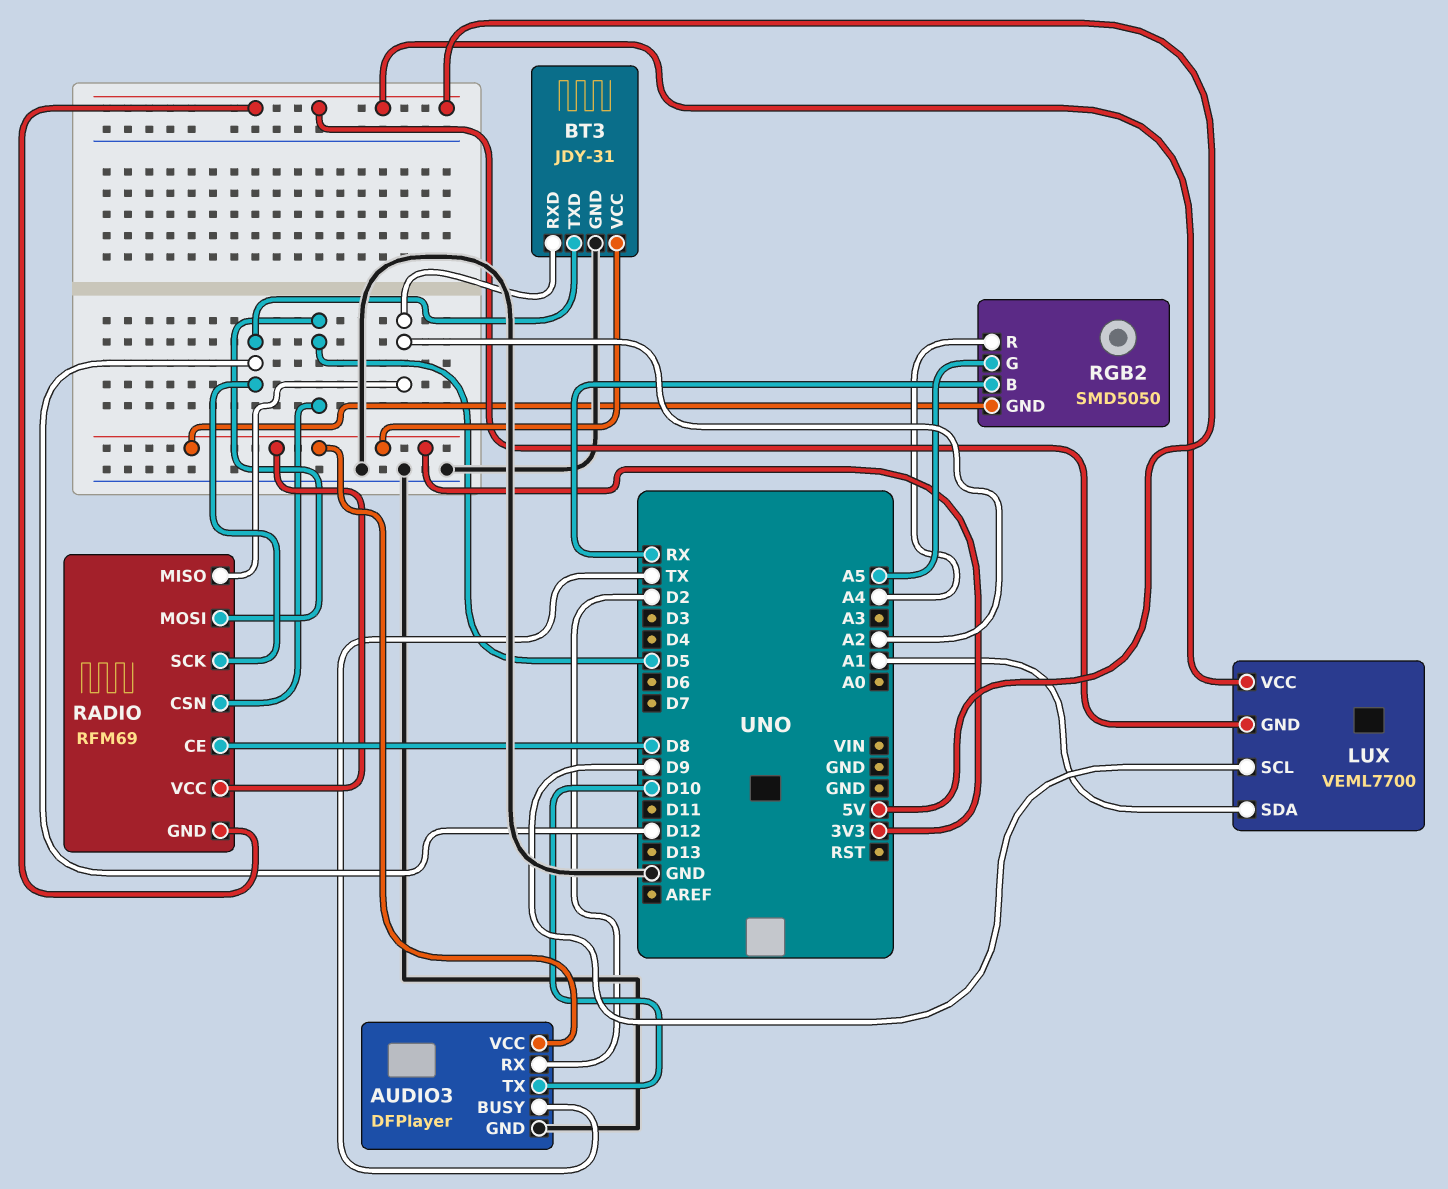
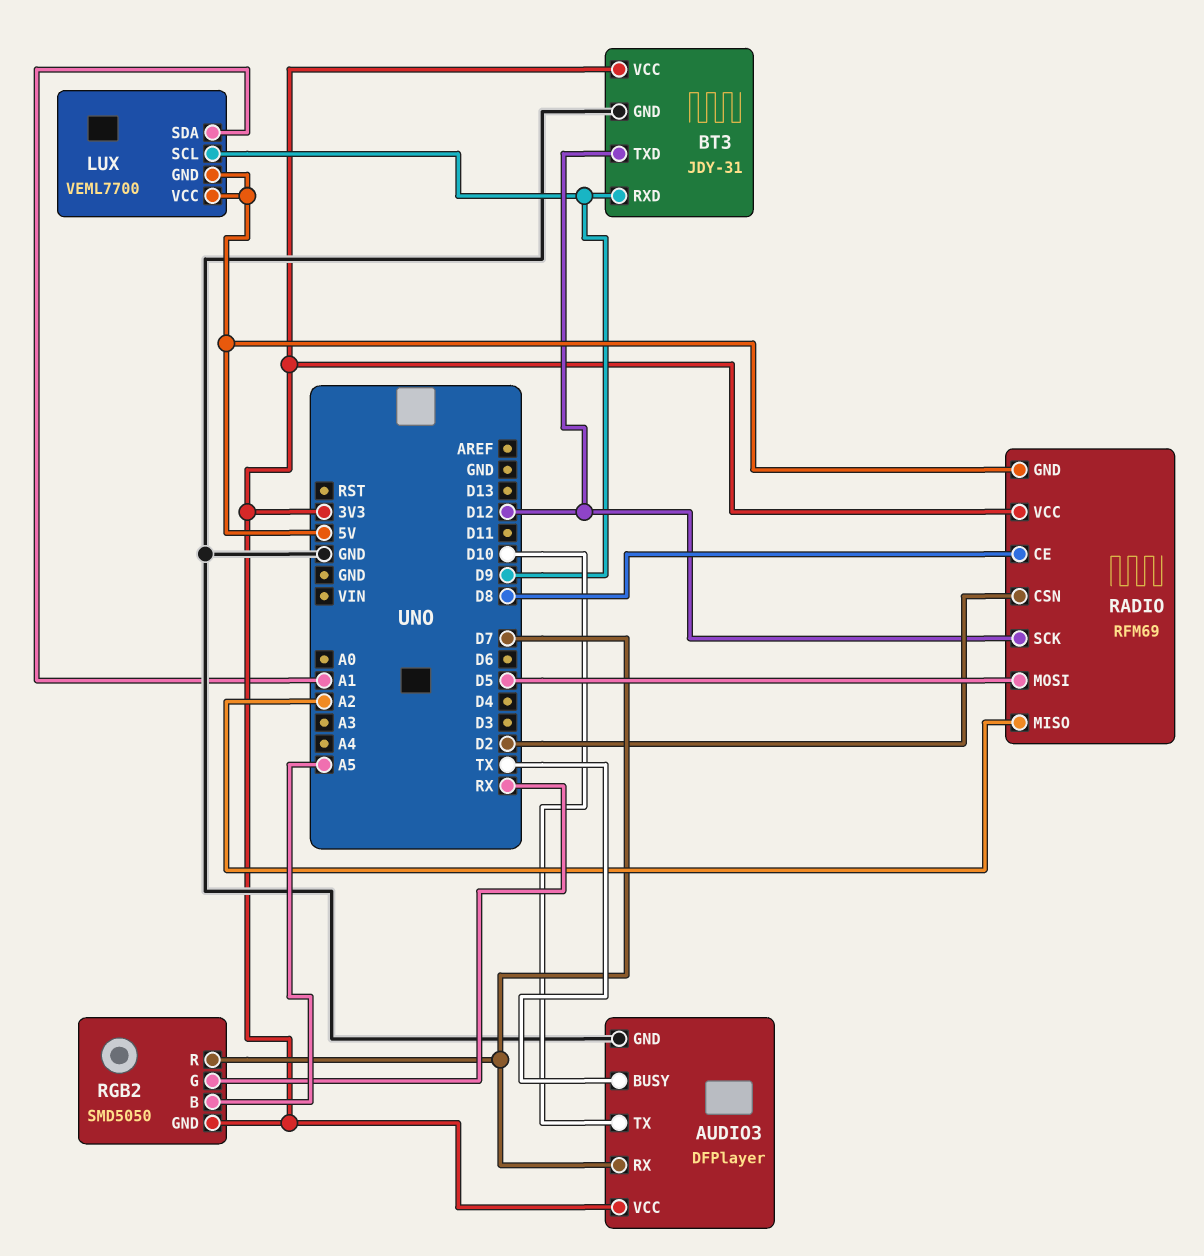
AUDIO3 pin RX: D2 -> D7
BT3 pin RXD: A2 -> D9
RADIO pin CSN: D5 -> D2
RGB2 pin B: RX -> A5
RGB2 pin G: A5 -> RX
RGB2 pin R: A4 -> D7

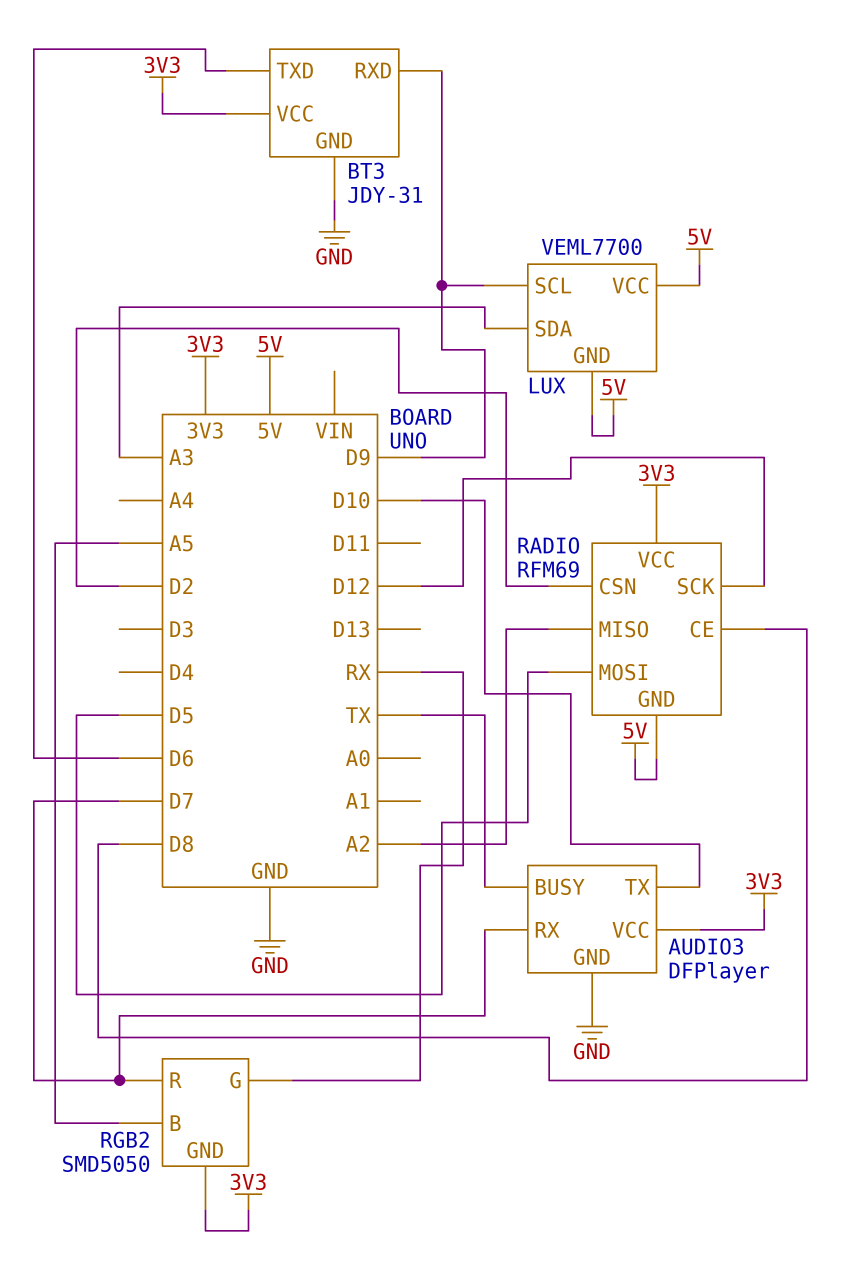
BT3 pin TXD: D12 -> D6
LUX pin SDA: A1 -> A3

